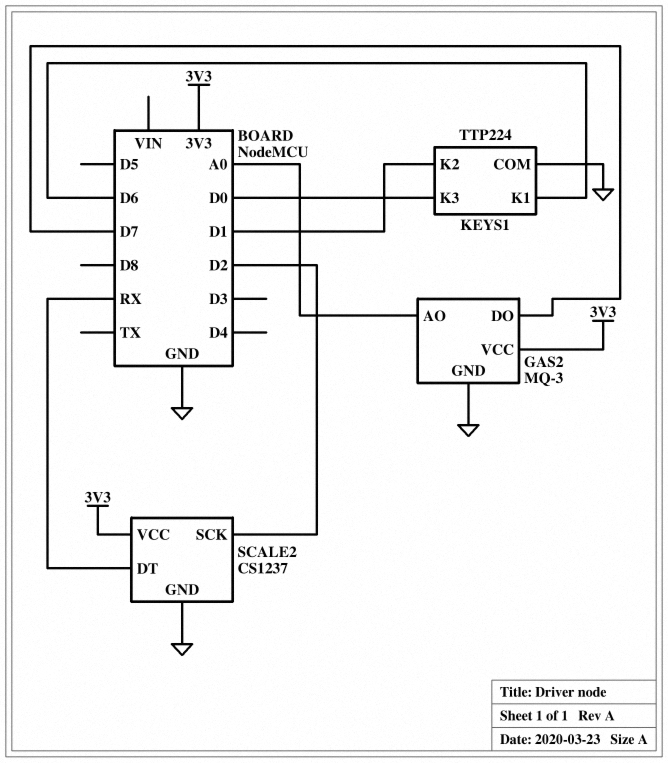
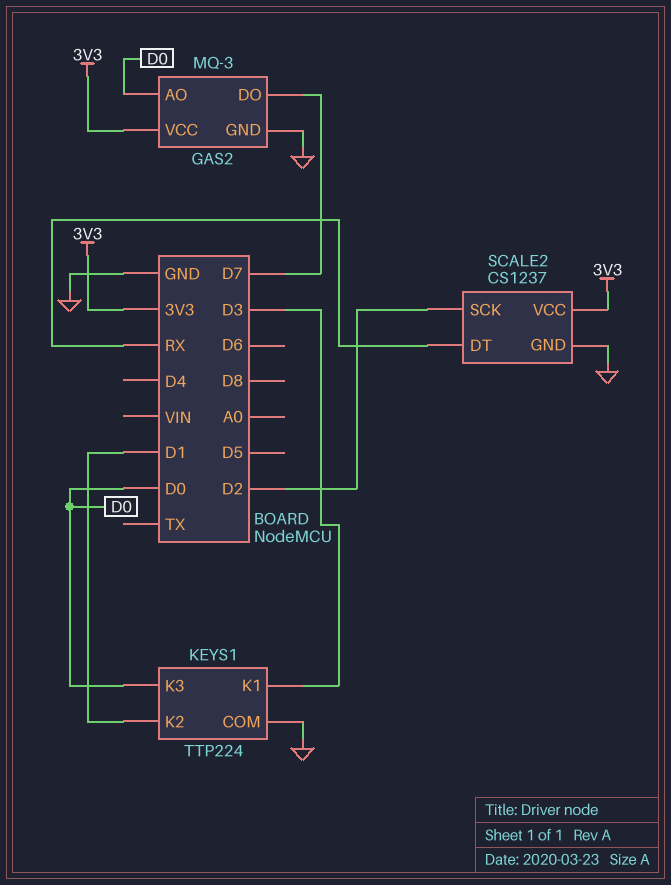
GAS2 pin AO: A0 -> D0
KEYS1 pin K1: D6 -> D3

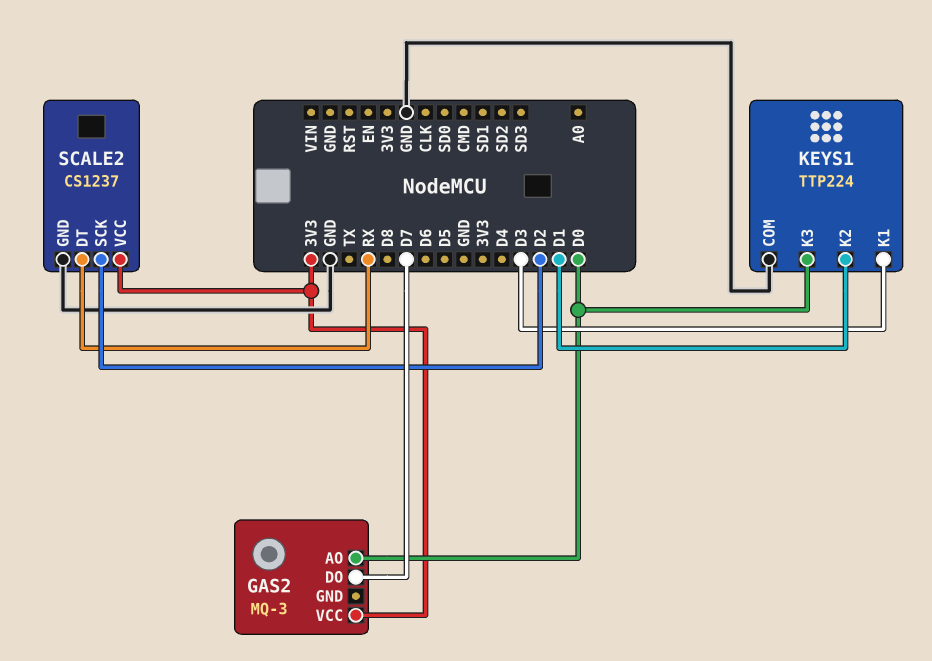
GAS2 pin GND: GND -> none

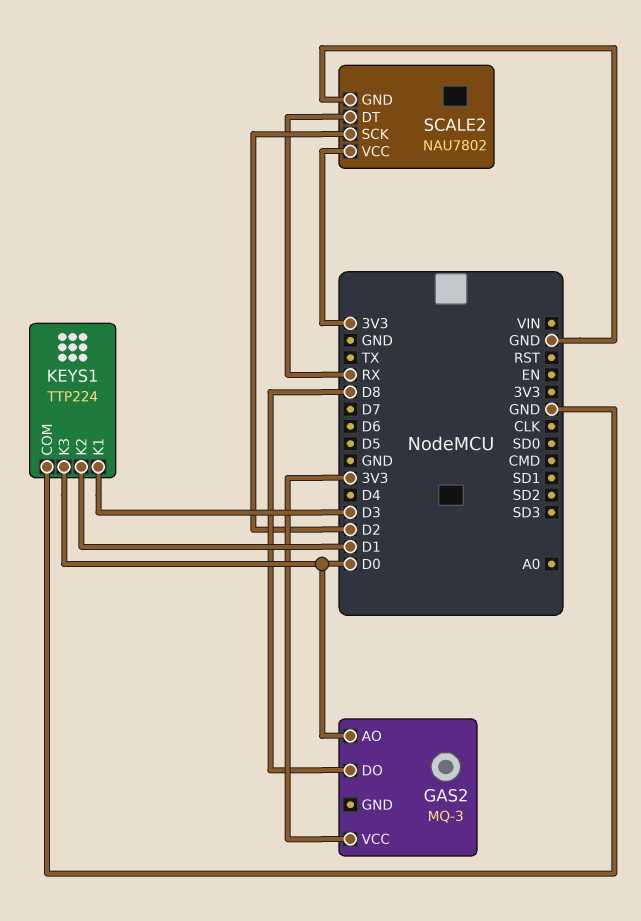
GAS2 pin DO: D7 -> D8
SCALE2: CS1237 -> NAU7802

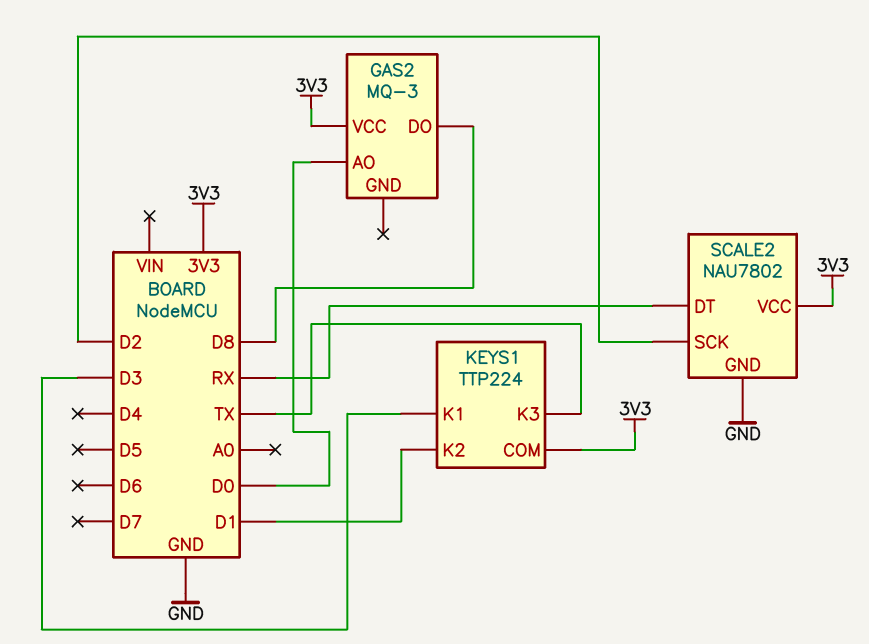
KEYS1 pin COM: GND -> 3V3
KEYS1 pin K3: D0 -> TX

